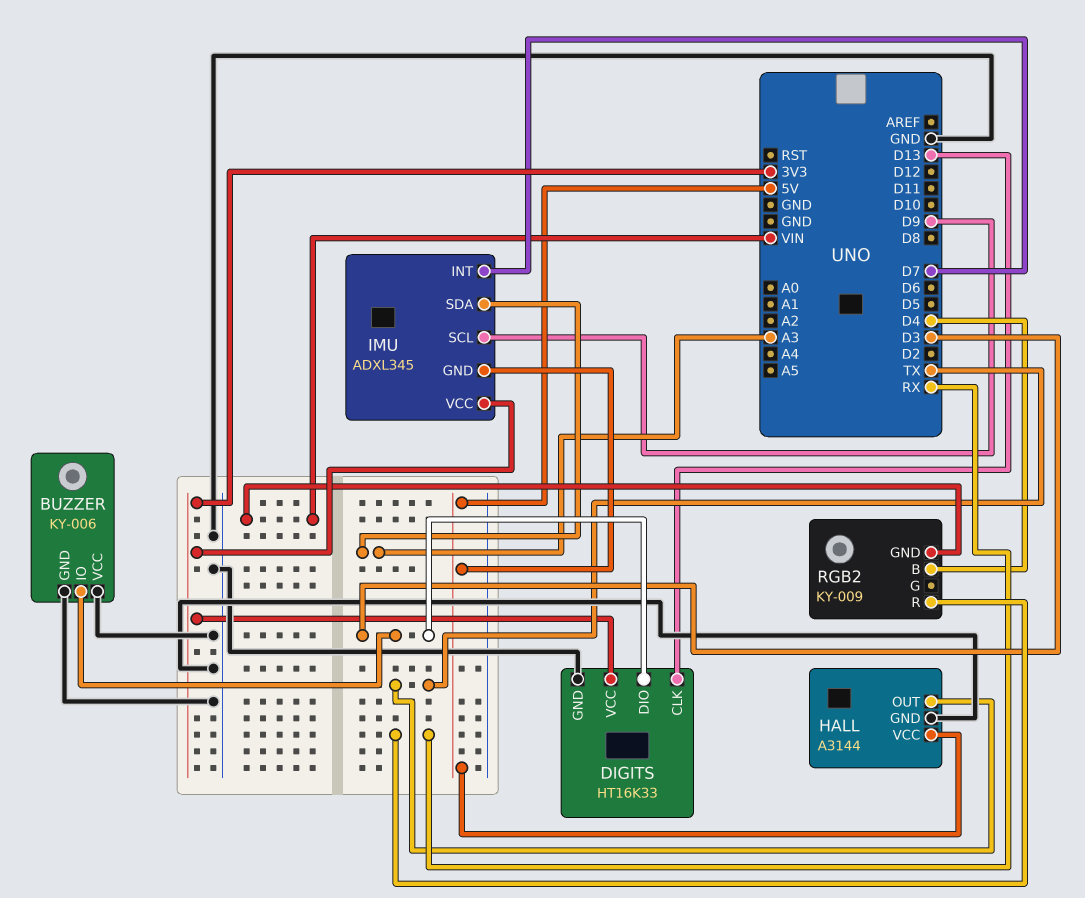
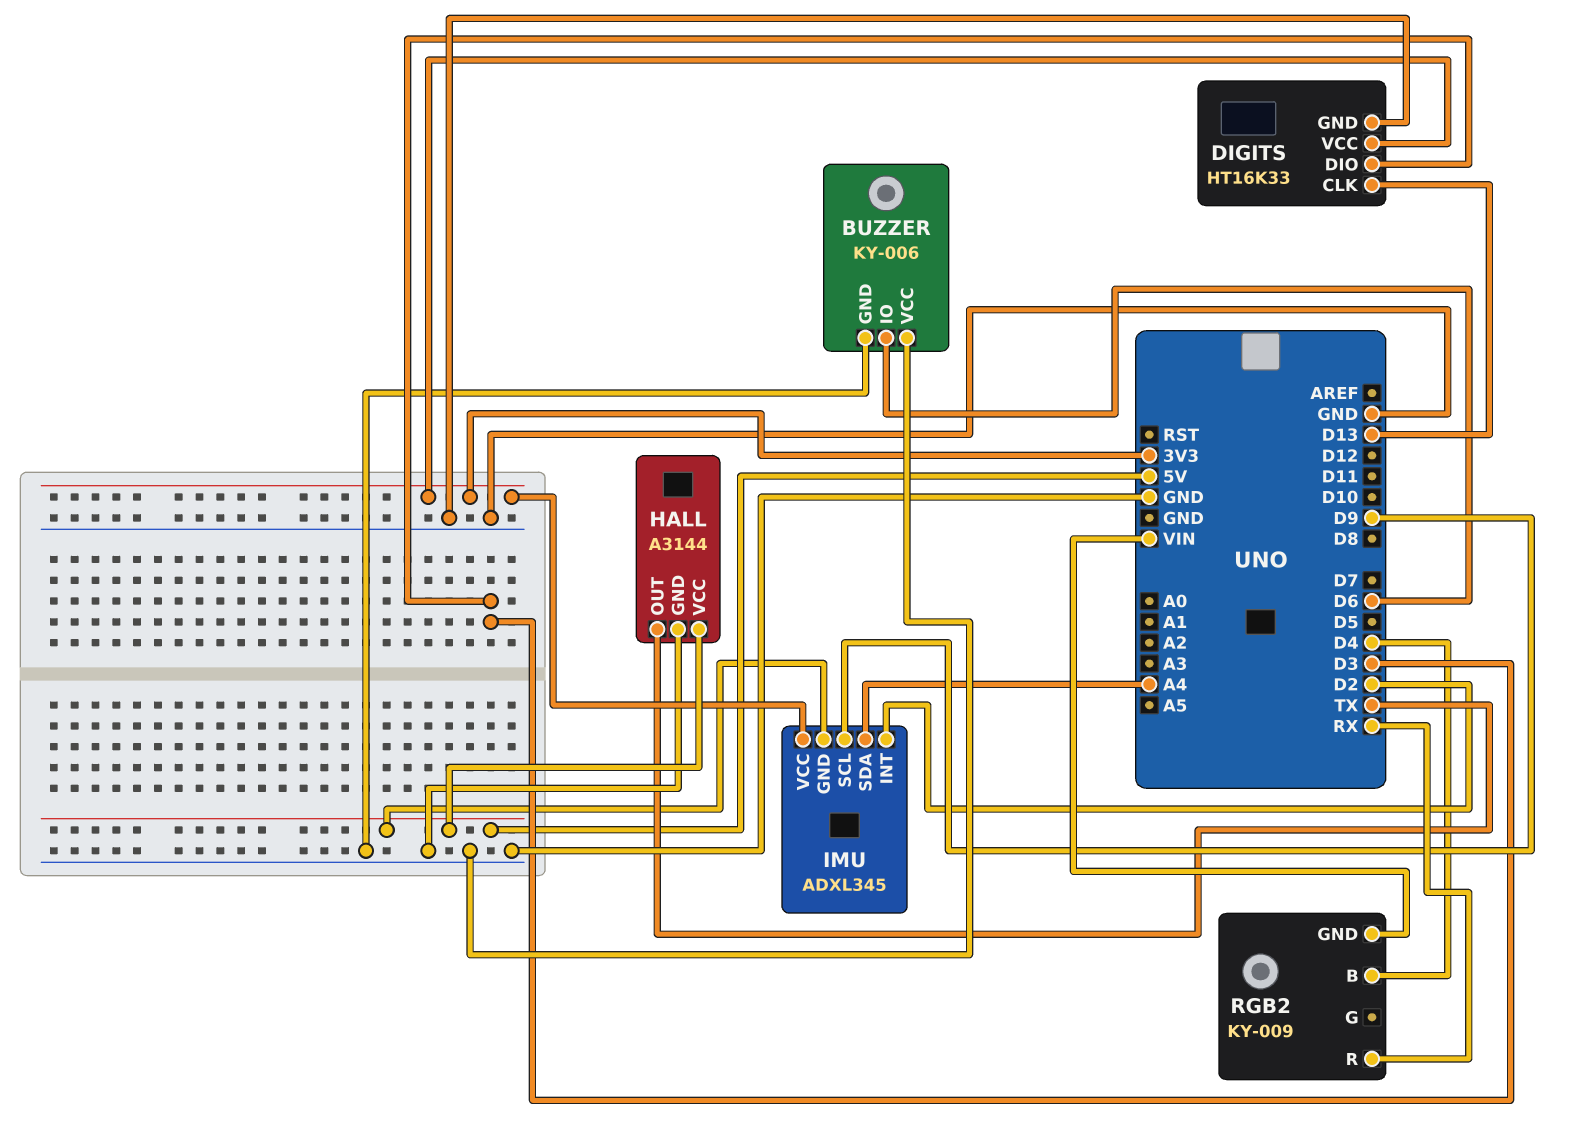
BUZZER pin IO: D3 -> D6
IMU pin INT: D7 -> D2
IMU pin SDA: A3 -> A4

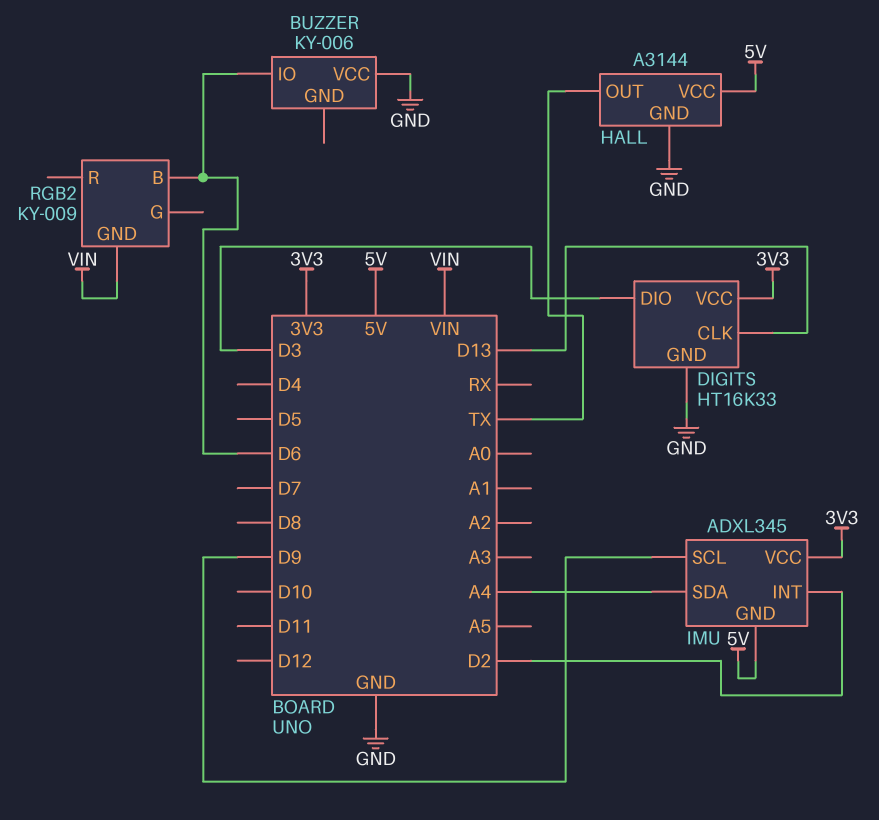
BUZZER pin GND: GND -> none
RGB2 pin B: D4 -> D6
RGB2 pin R: RX -> none

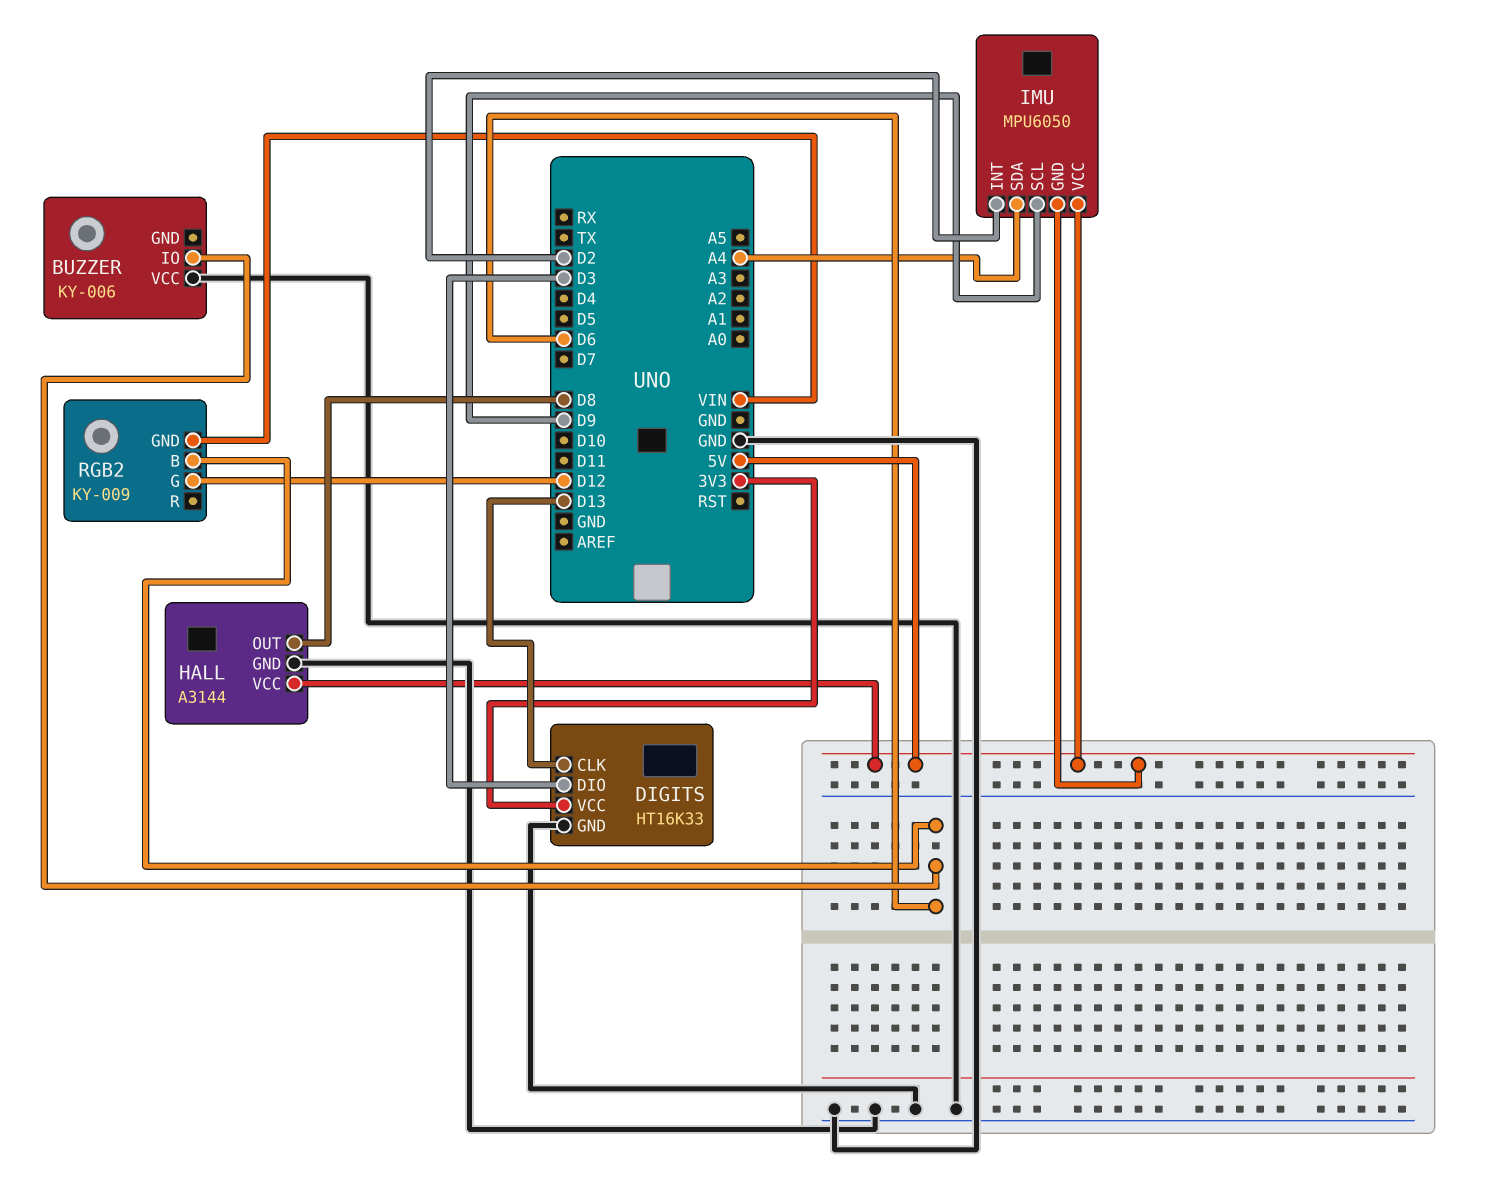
HALL pin OUT: TX -> D8
IMU: ADXL345 -> MPU6050
IMU pin VCC: 3V3 -> 5V
RGB2 pin G: none -> D12

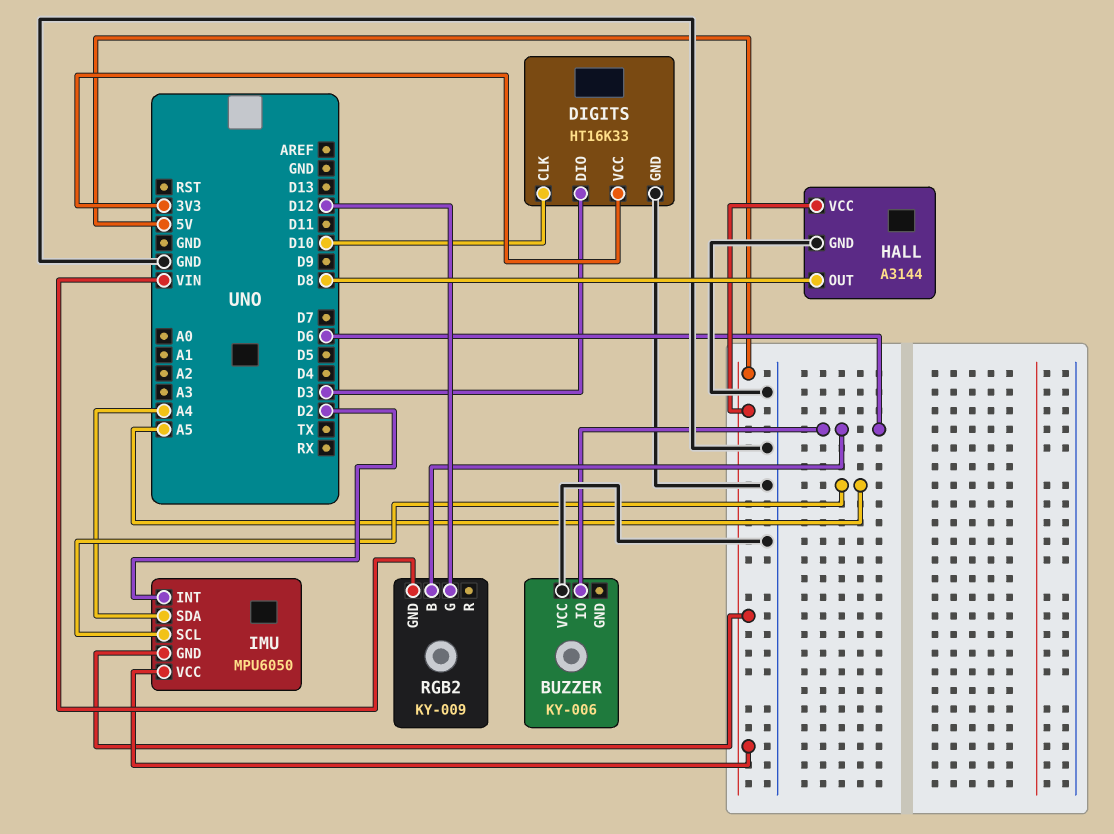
DIGITS pin CLK: D13 -> D10
IMU pin SCL: D9 -> A5

